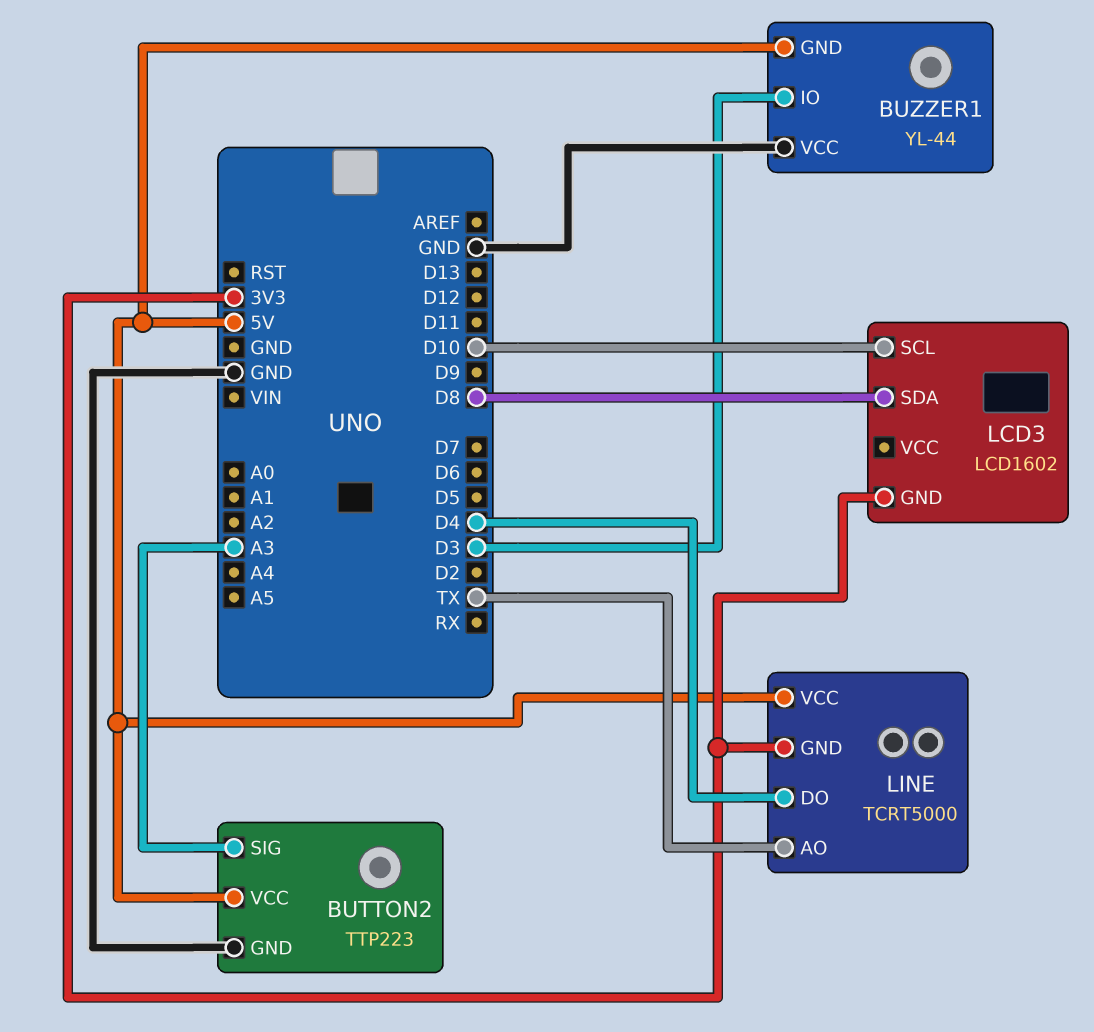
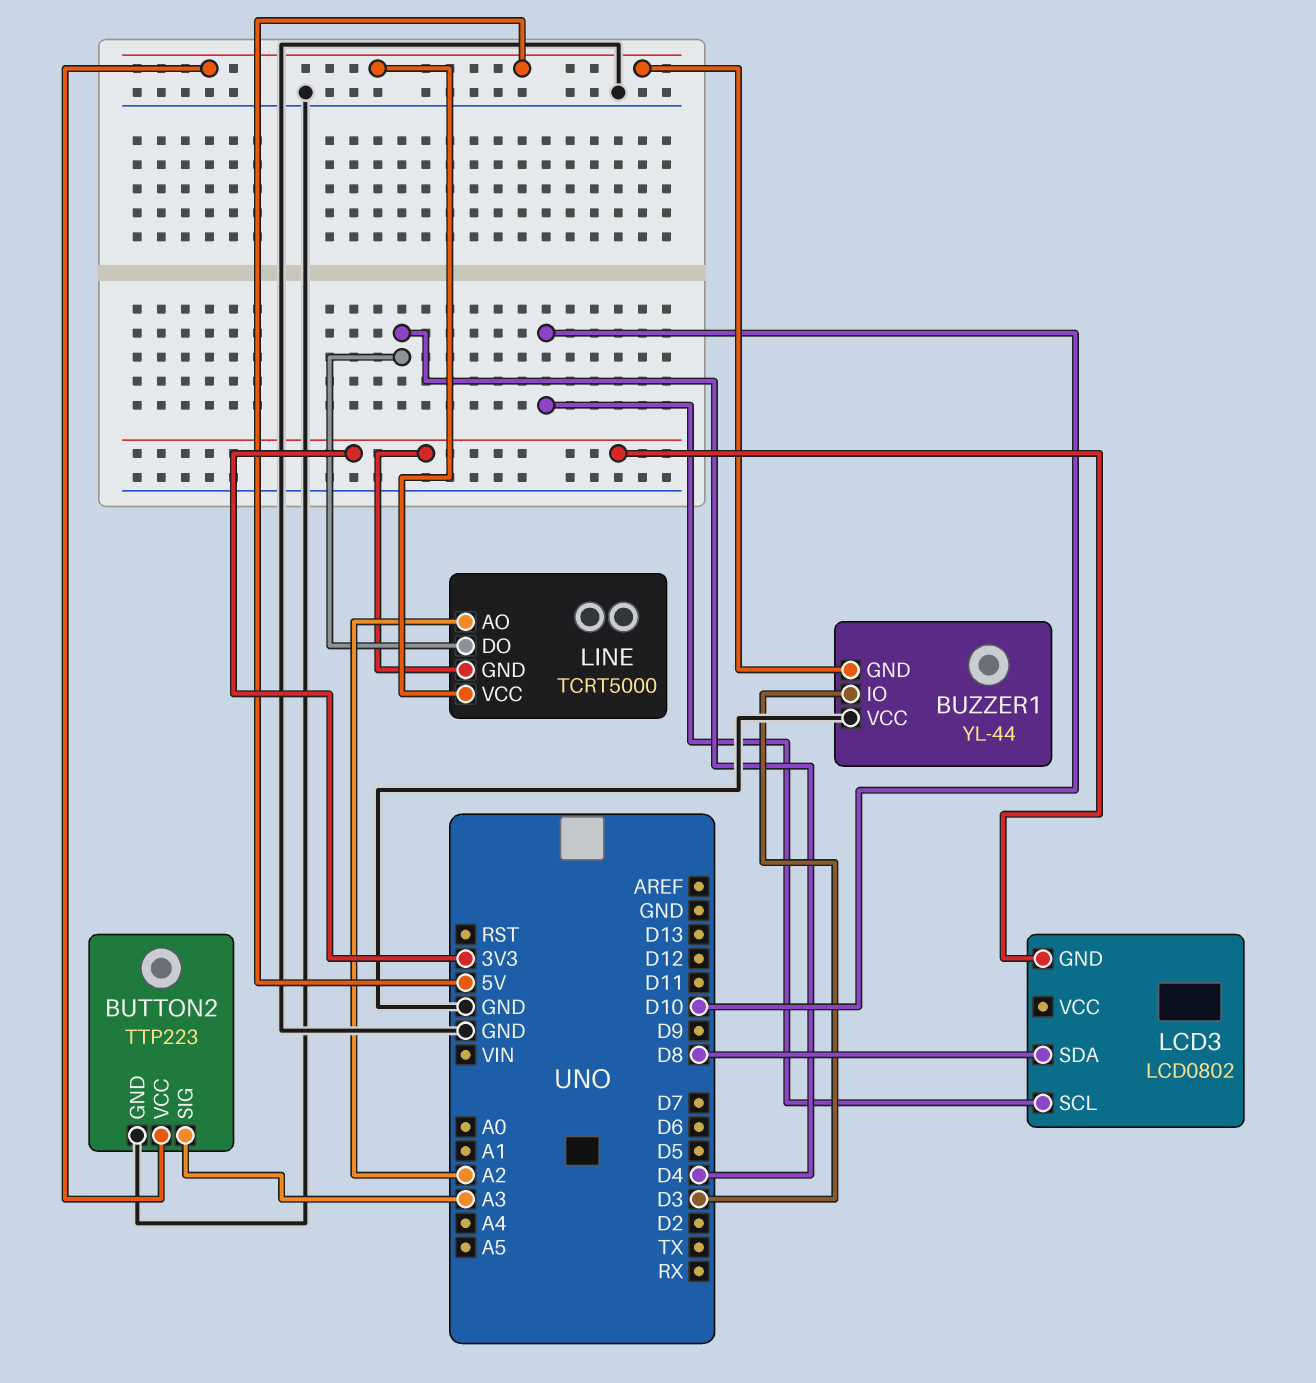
LCD3: LCD1602 -> LCD0802
LINE pin AO: TX -> A2

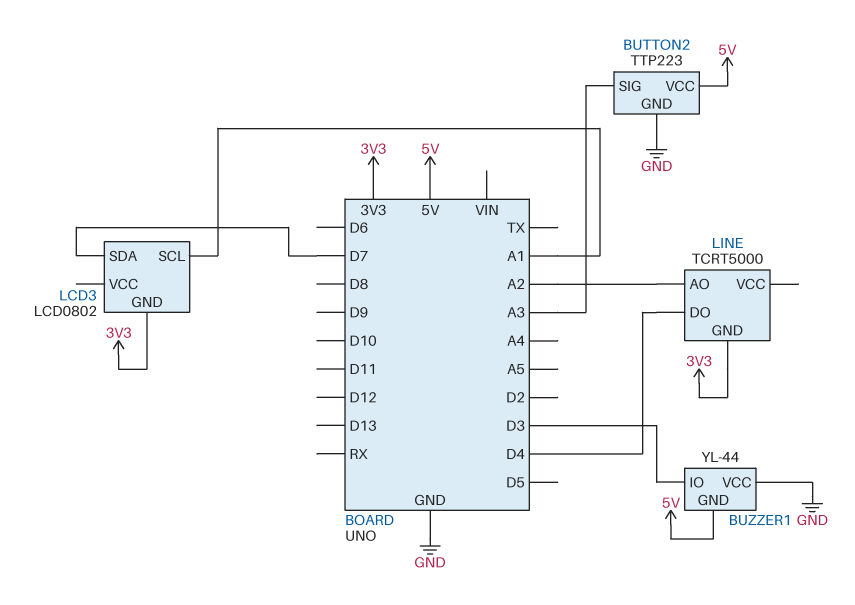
LCD3 pin SCL: D10 -> A1
LCD3 pin SDA: D8 -> D7
LINE pin VCC: 5V -> none

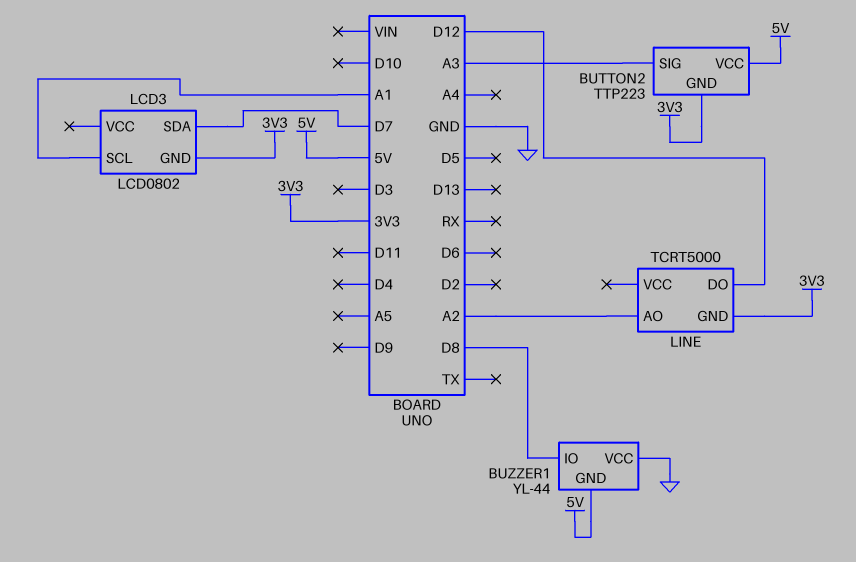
BUTTON2 pin GND: GND -> 3V3
BUZZER1 pin IO: D3 -> D8
LINE pin DO: D4 -> D12

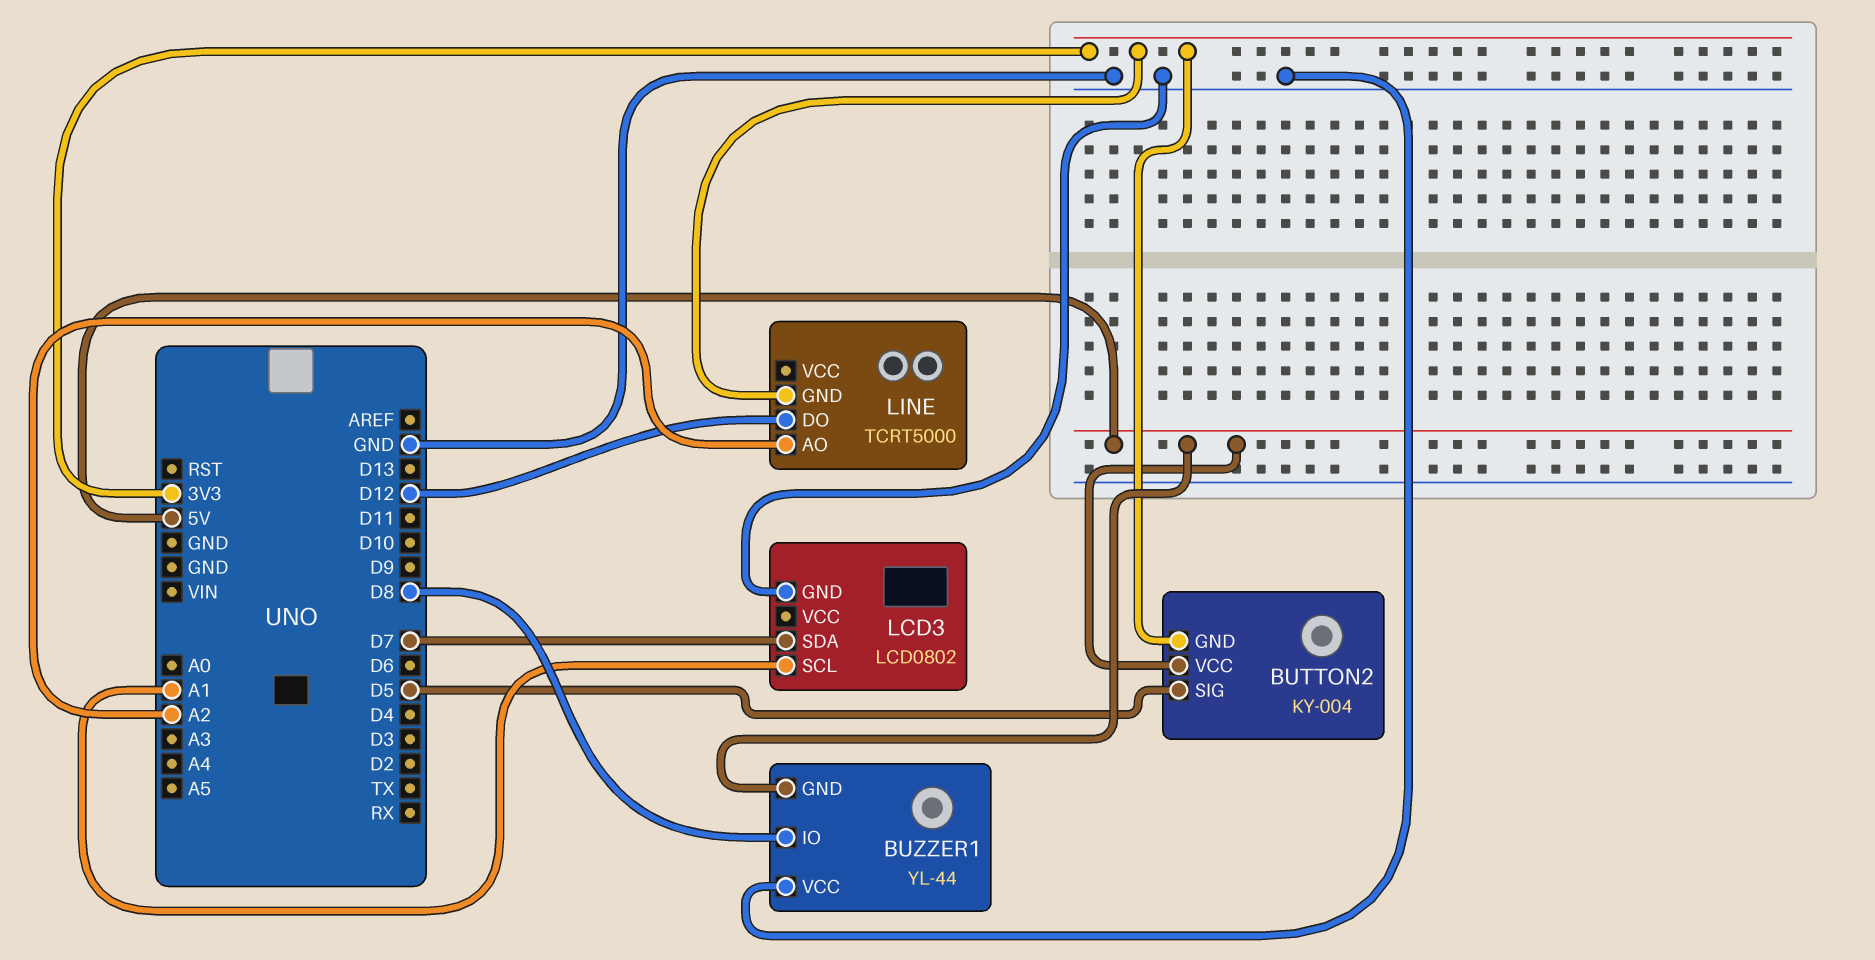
BUTTON2: TTP223 -> KY-004
BUTTON2 pin SIG: A3 -> D5
LCD3 pin GND: 3V3 -> GND

